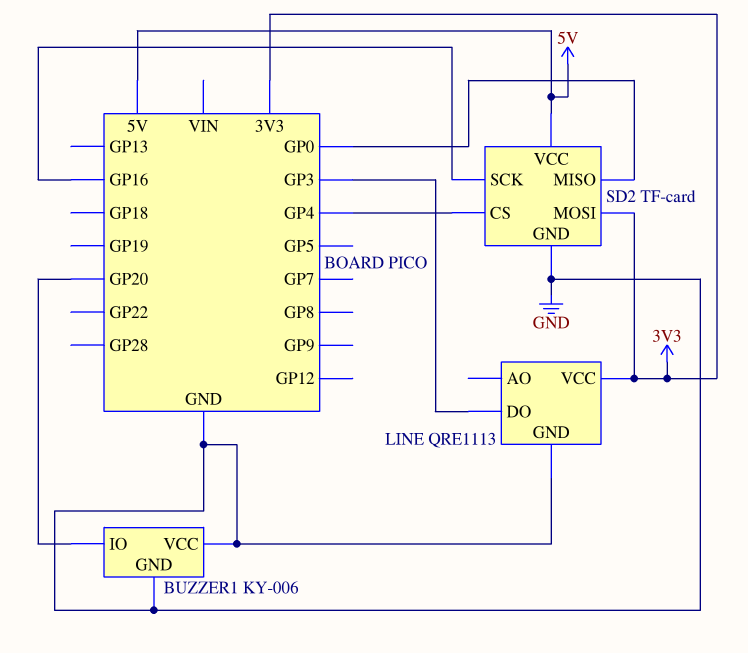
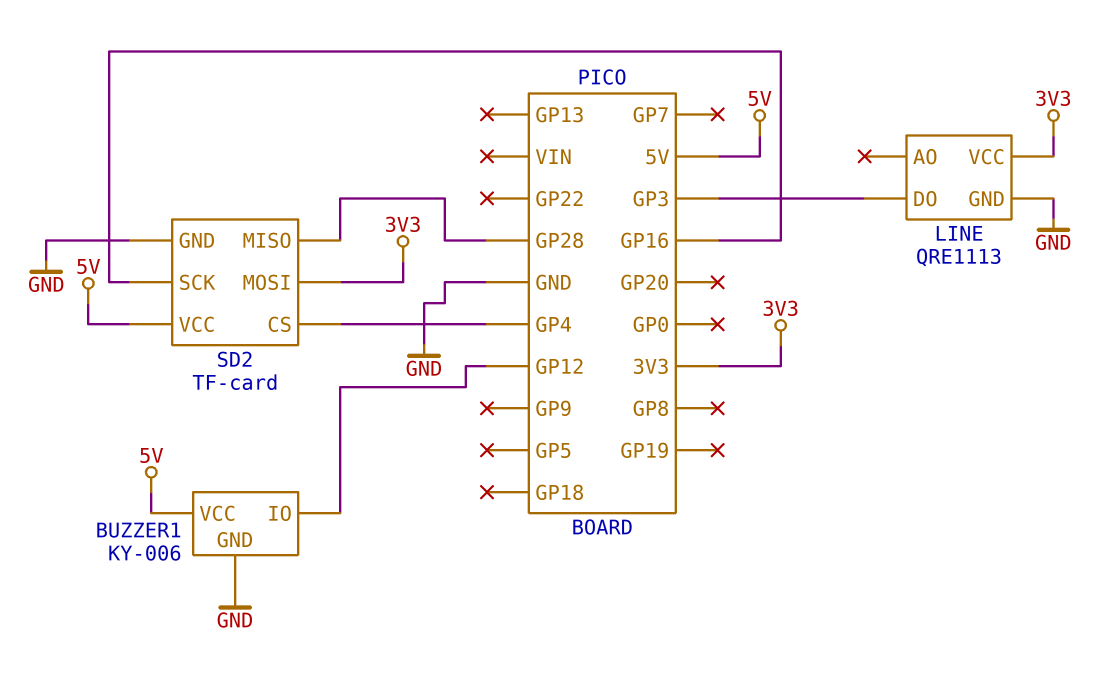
BUZZER1 pin IO: GP20 -> GP12
BUZZER1 pin VCC: GND -> 5V
SD2 pin MISO: GP0 -> GP28

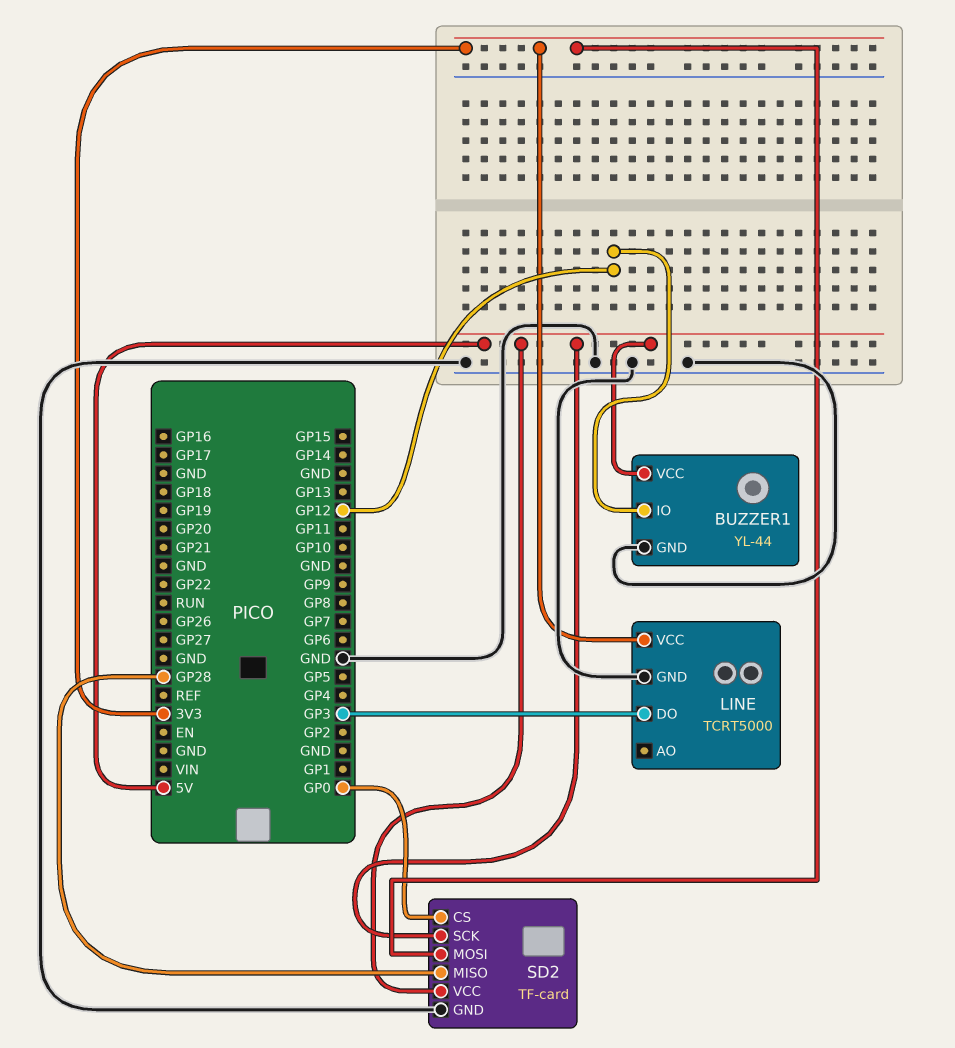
BUZZER1: KY-006 -> YL-44
LINE: QRE1113 -> TCRT5000
SD2 pin CS: GP4 -> GP0
SD2 pin SCK: GP16 -> 5V

